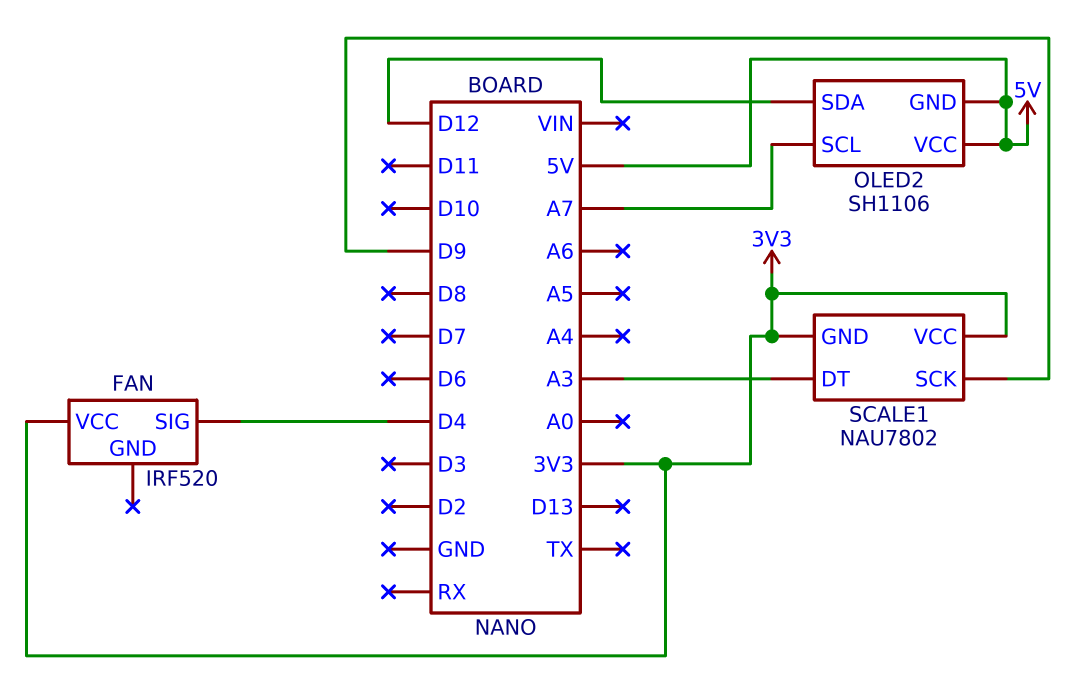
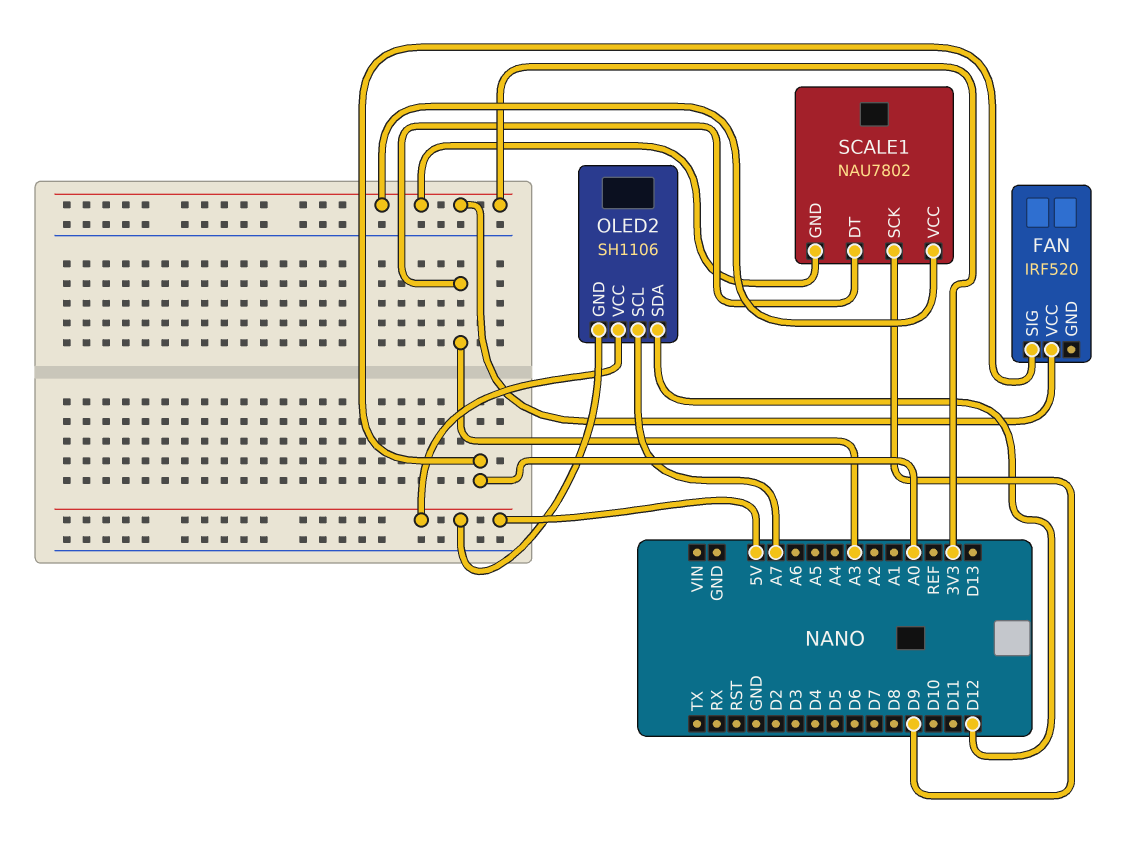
FAN pin SIG: D4 -> A0

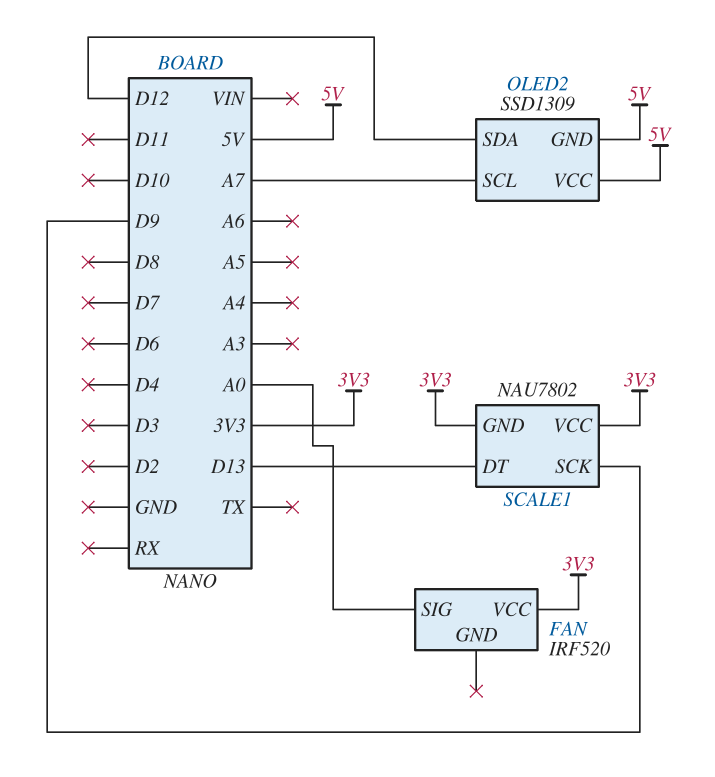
OLED2: SH1106 -> SSD1309
SCALE1 pin DT: A3 -> D13

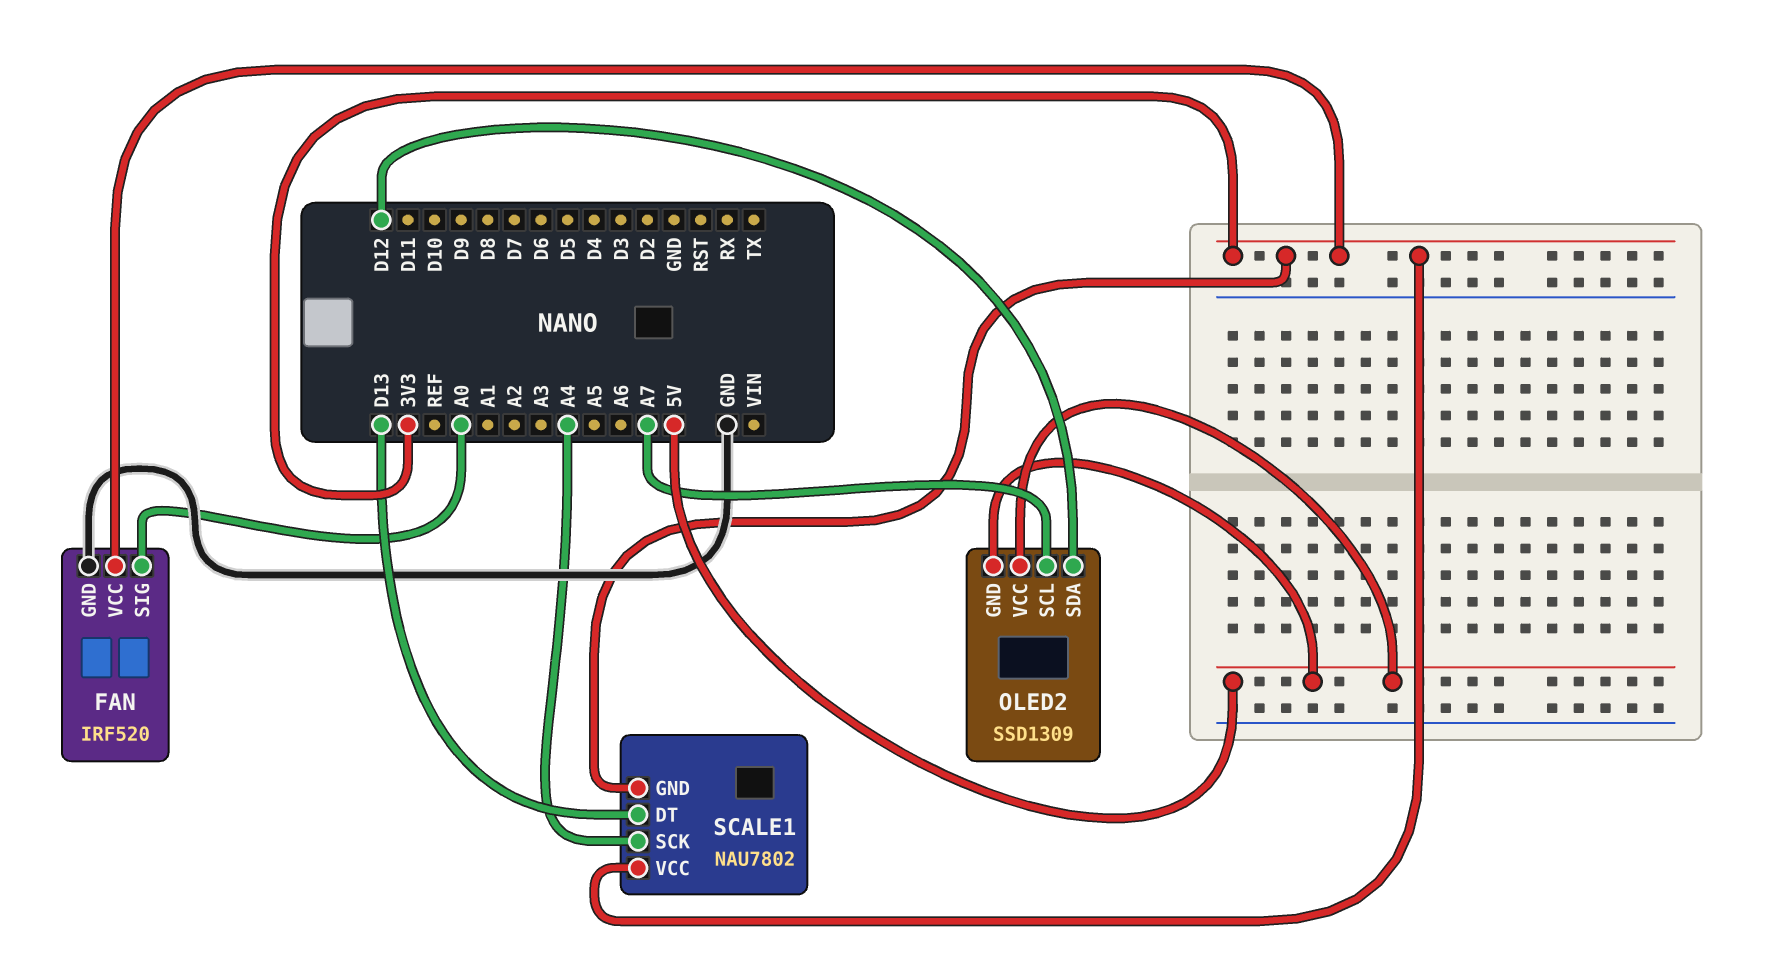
FAN pin GND: none -> GND
SCALE1 pin SCK: D9 -> A4

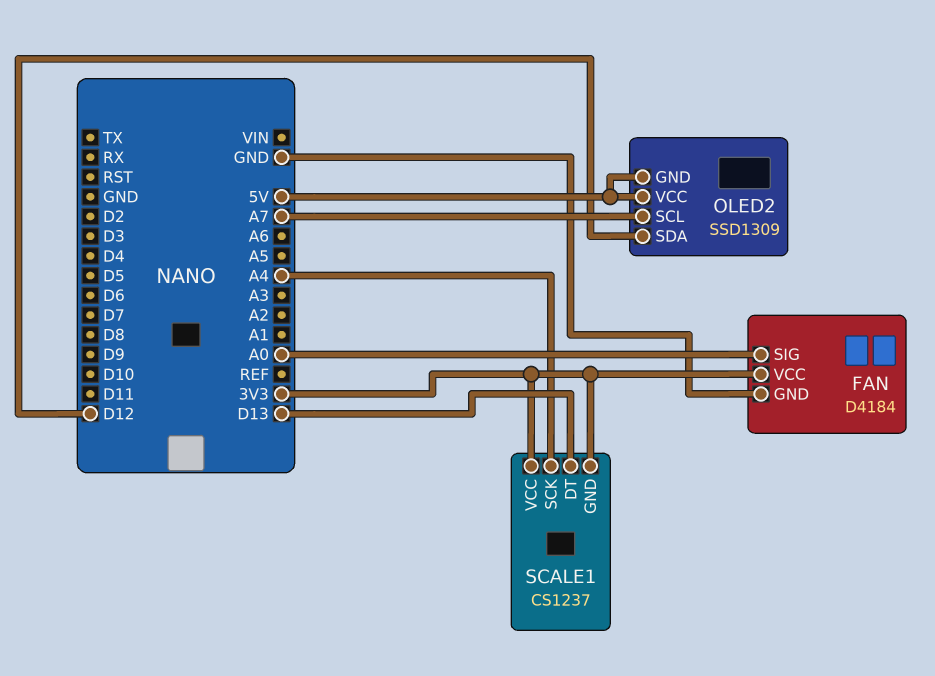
FAN: IRF520 -> D4184
SCALE1: NAU7802 -> CS1237

